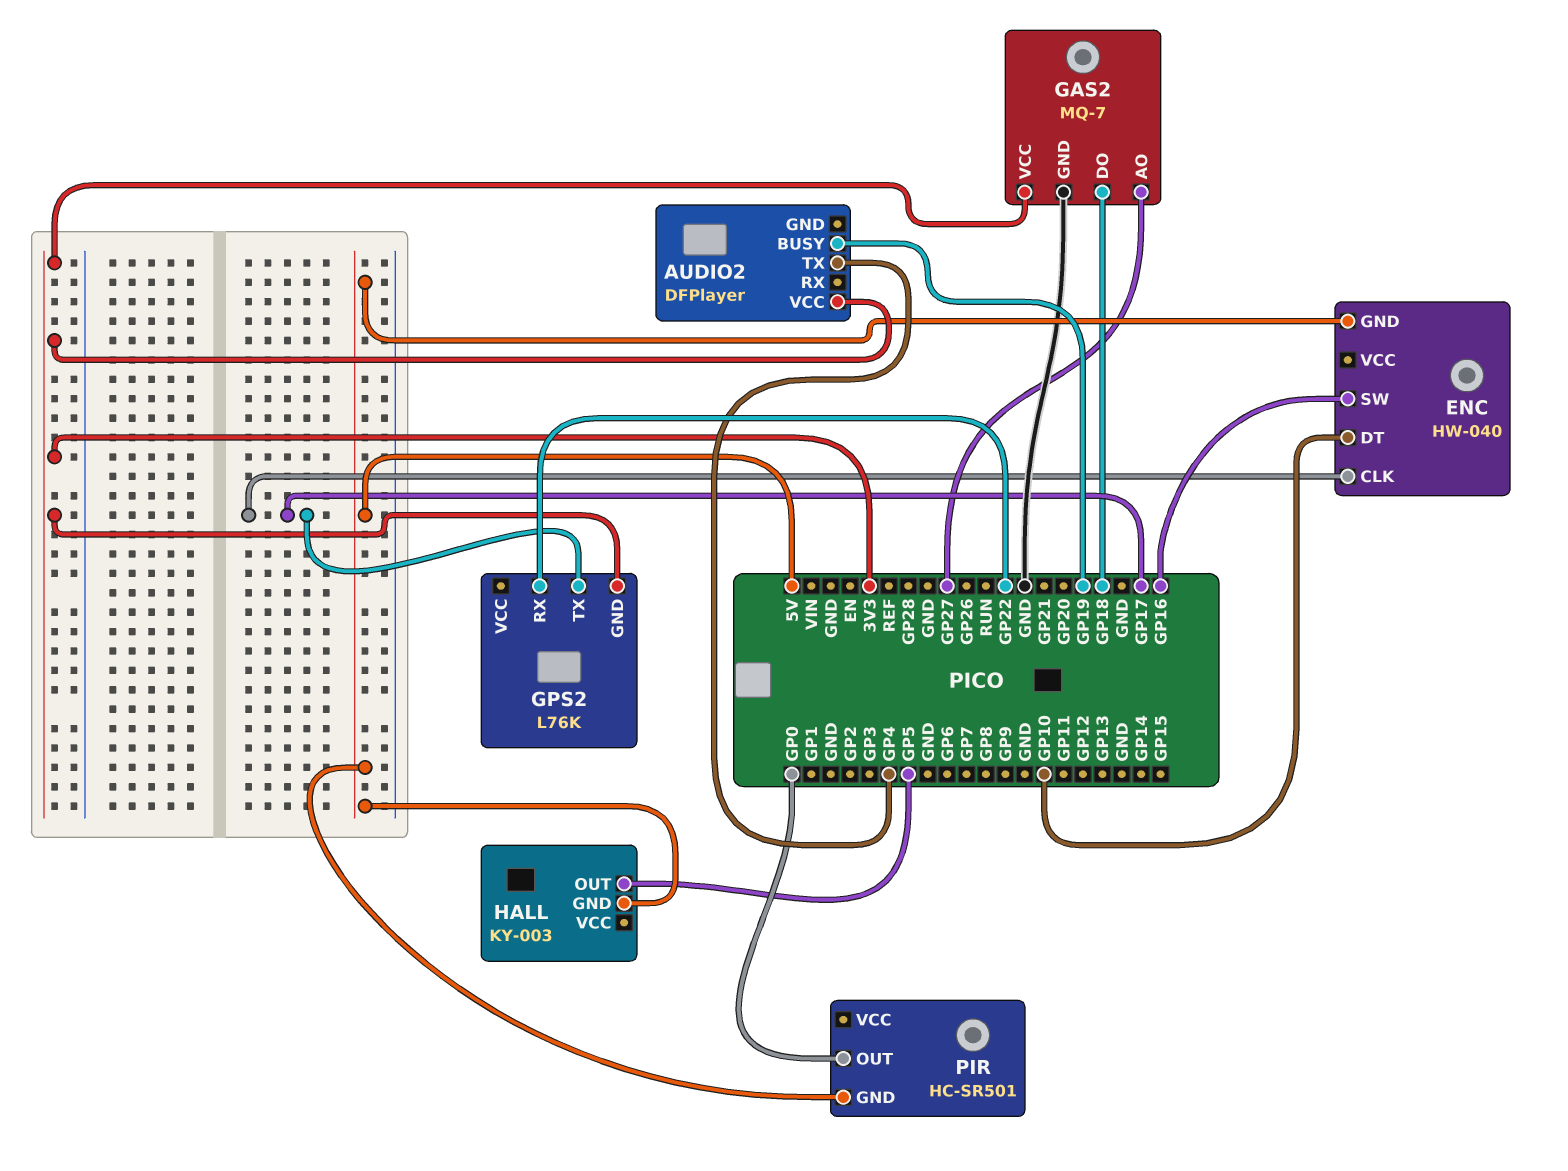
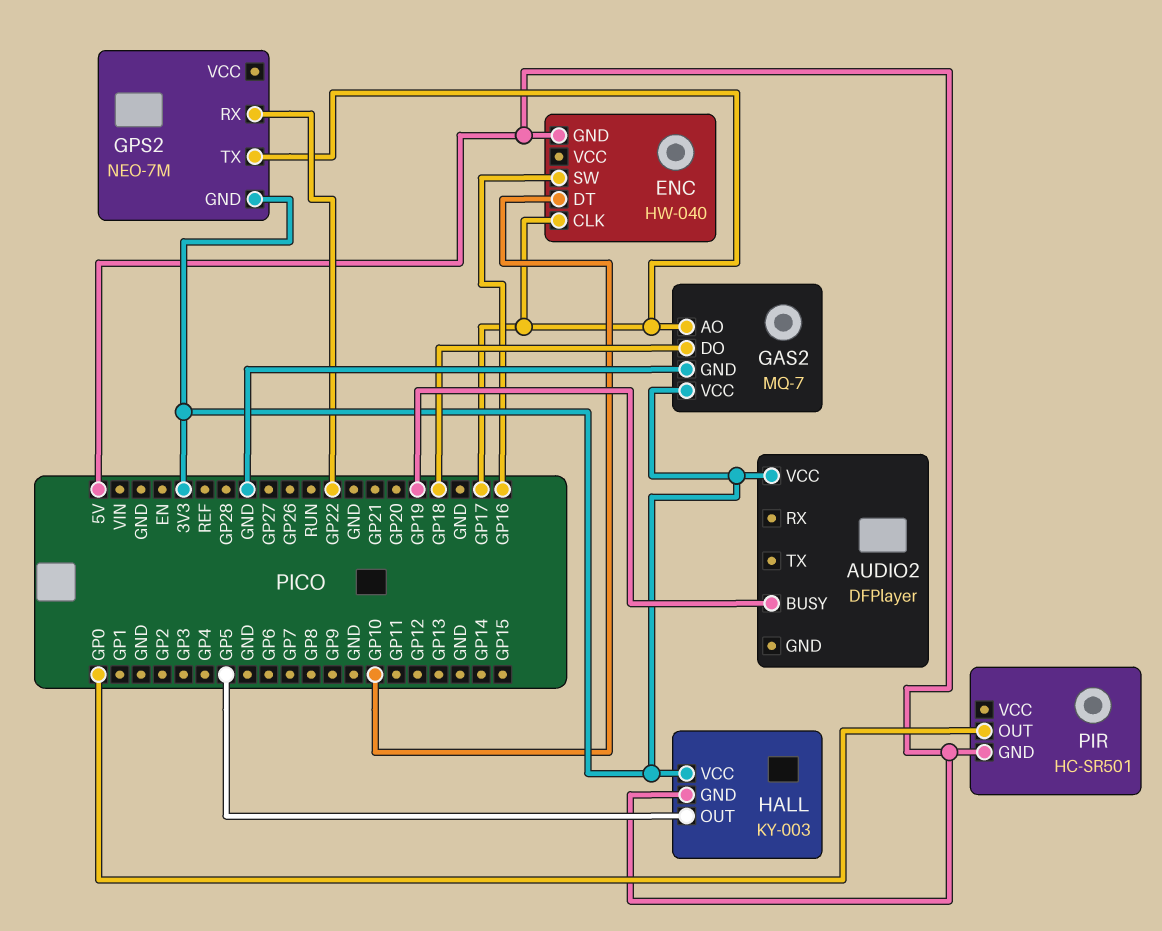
AUDIO2 pin TX: GP4 -> none
GAS2 pin AO: GP27 -> GP17
GPS2: L76K -> NEO-7M
HALL pin VCC: none -> 3V3

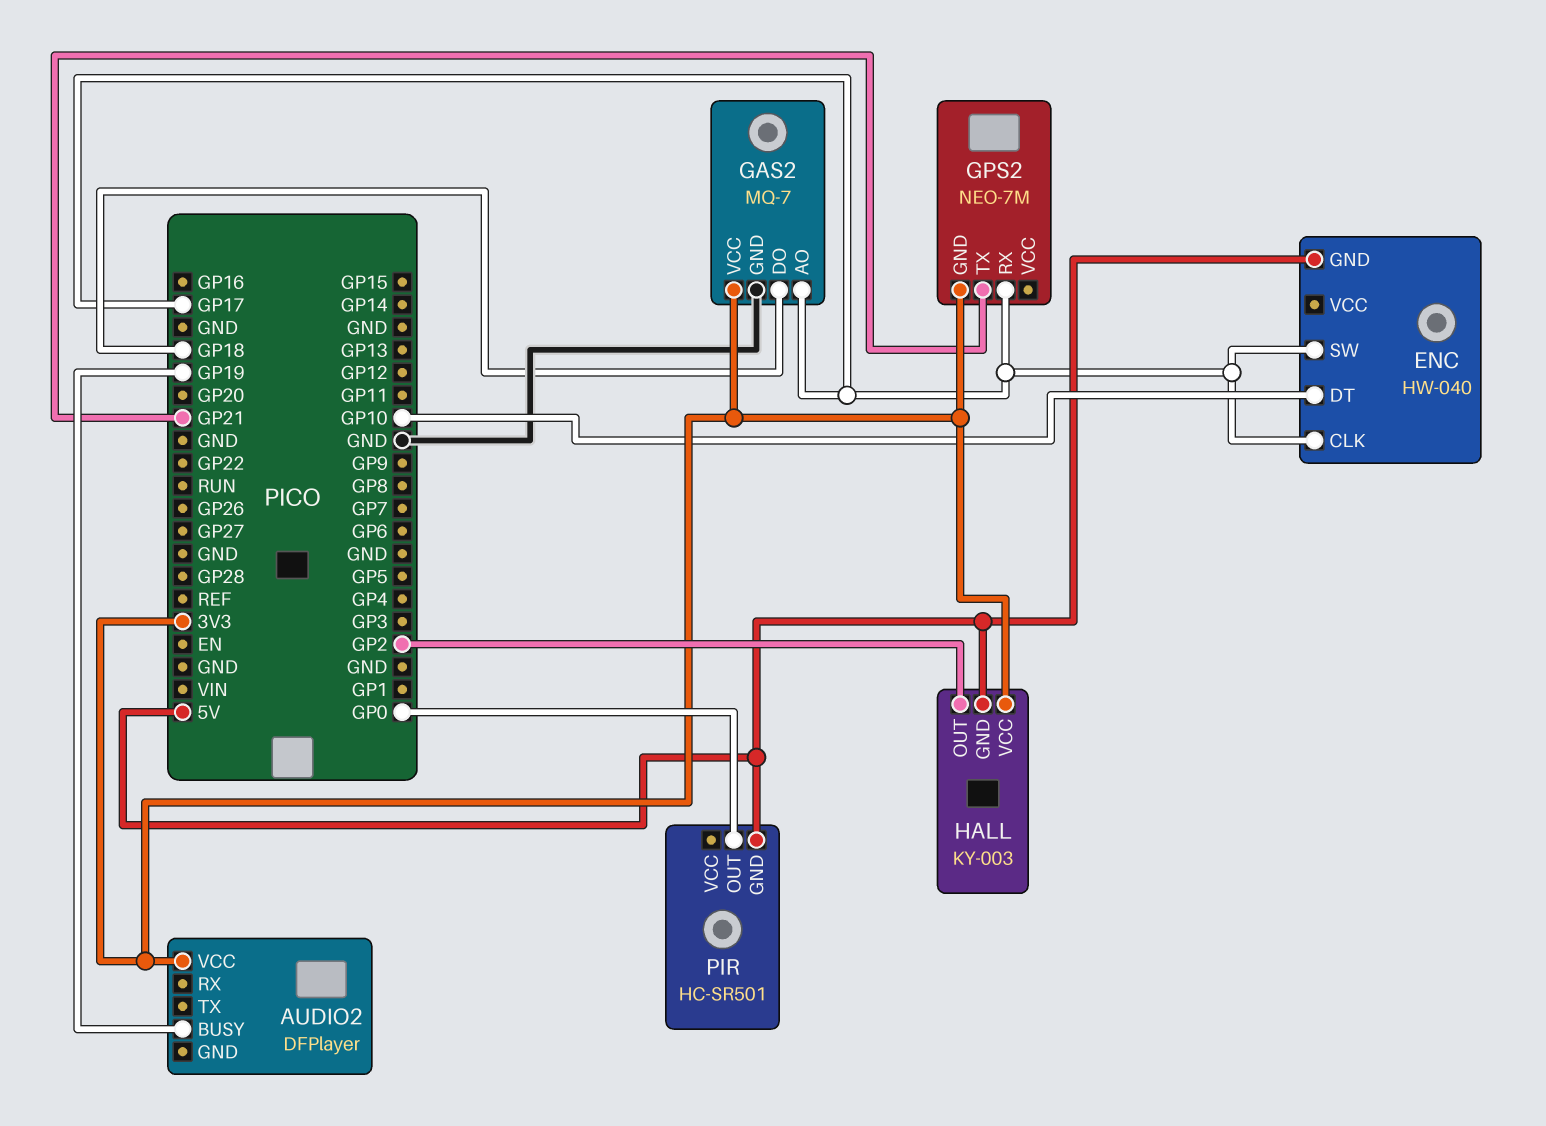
ENC pin SW: GP16 -> GP17
GPS2 pin RX: GP22 -> GP17
GPS2 pin TX: GP17 -> GP21
HALL pin OUT: GP5 -> GP2

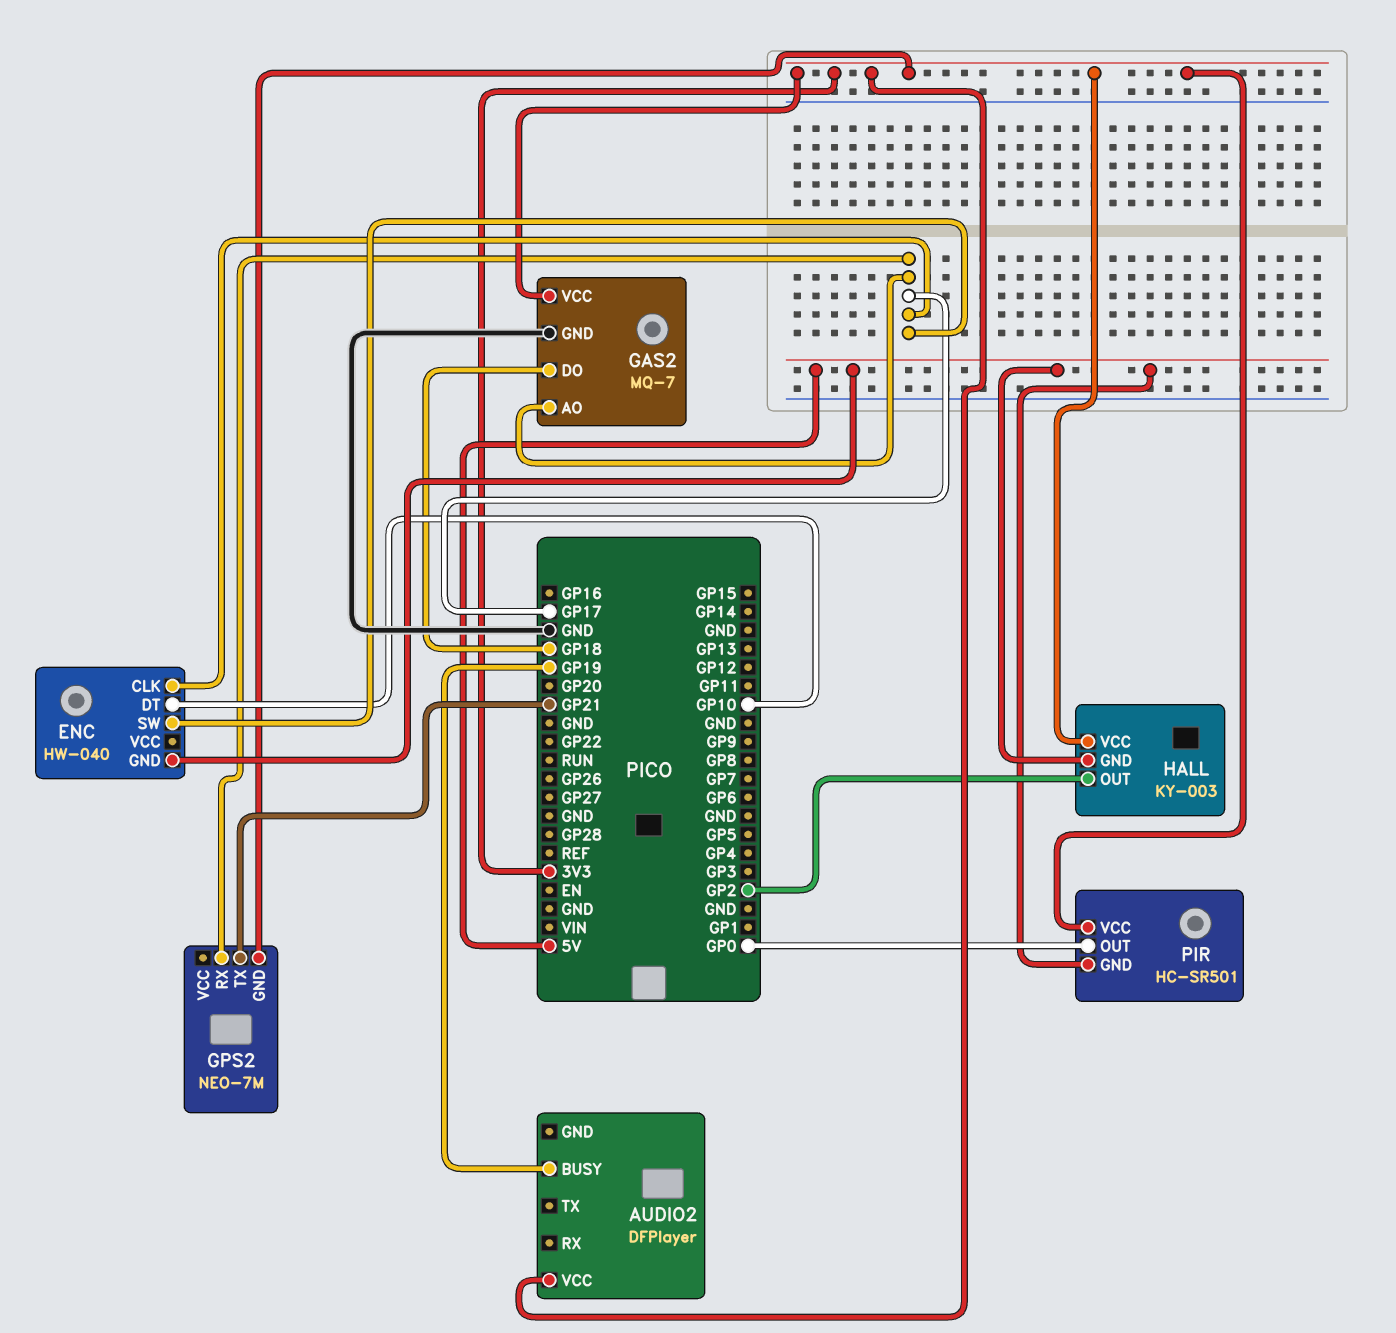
PIR pin VCC: none -> 3V3

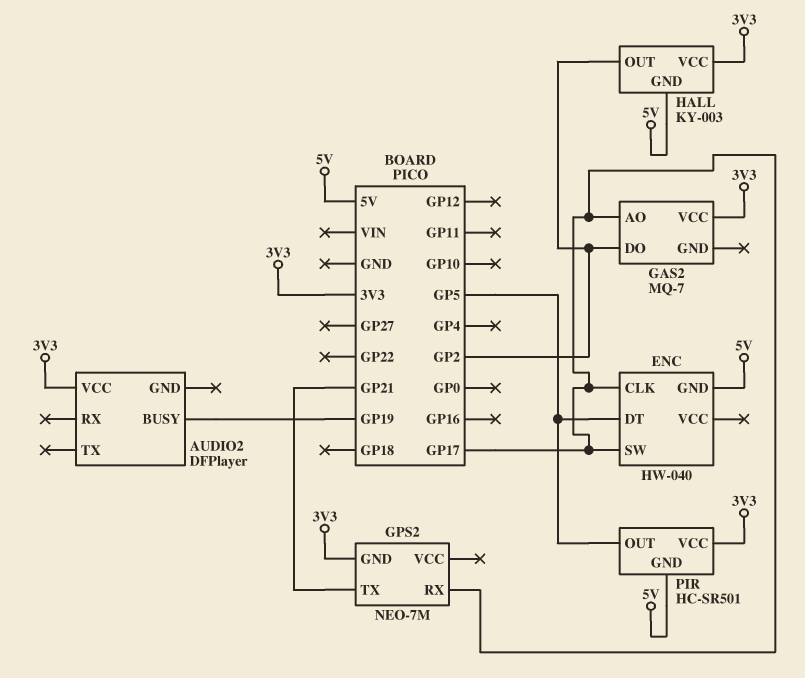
ENC pin DT: GP10 -> GP5
GAS2 pin DO: GP18 -> GP2
GAS2 pin GND: GND -> none
PIR pin OUT: GP0 -> GP5

